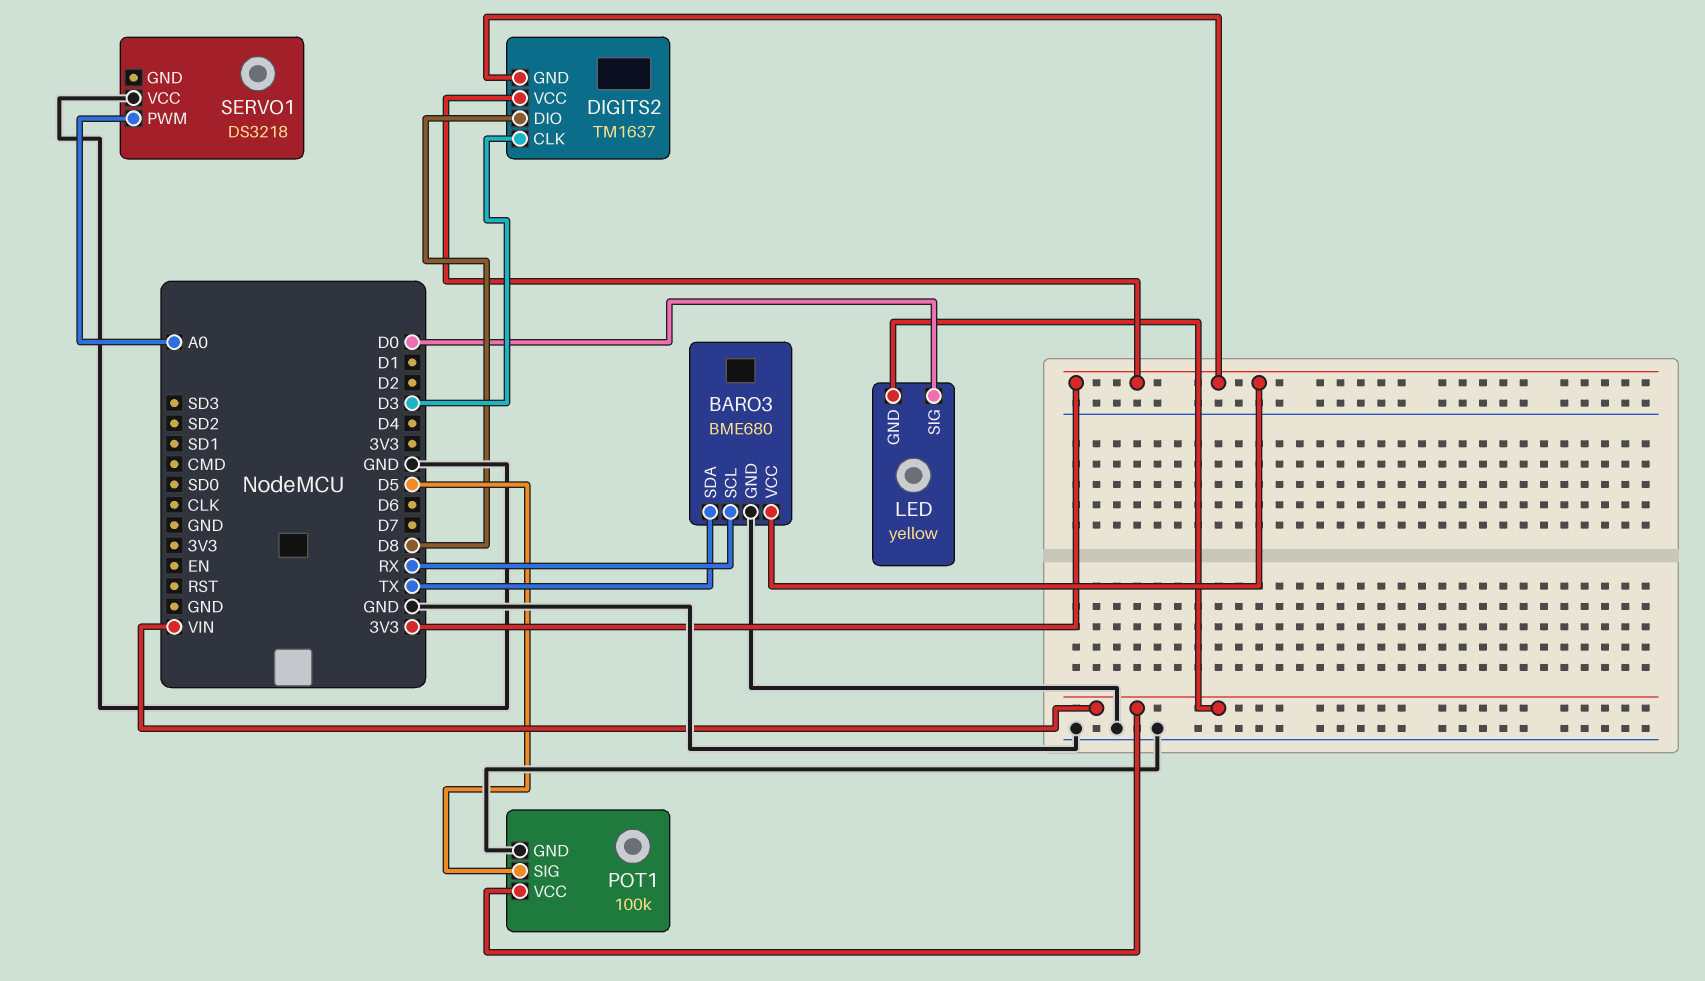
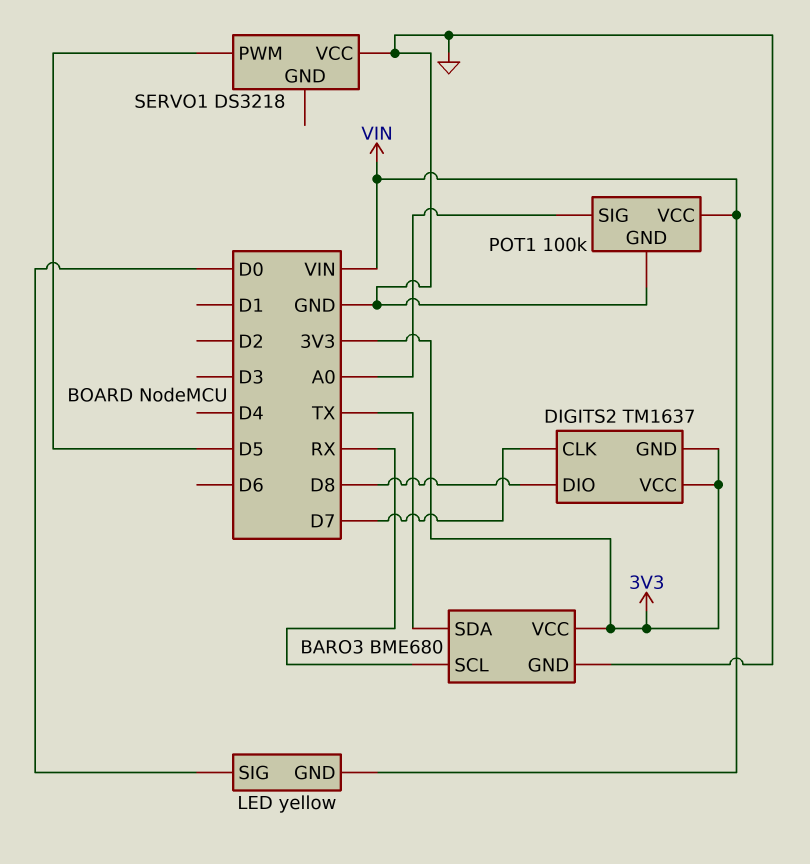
DIGITS2 pin CLK: D3 -> D7
POT1 pin SIG: D5 -> A0
SERVO1 pin PWM: A0 -> D5

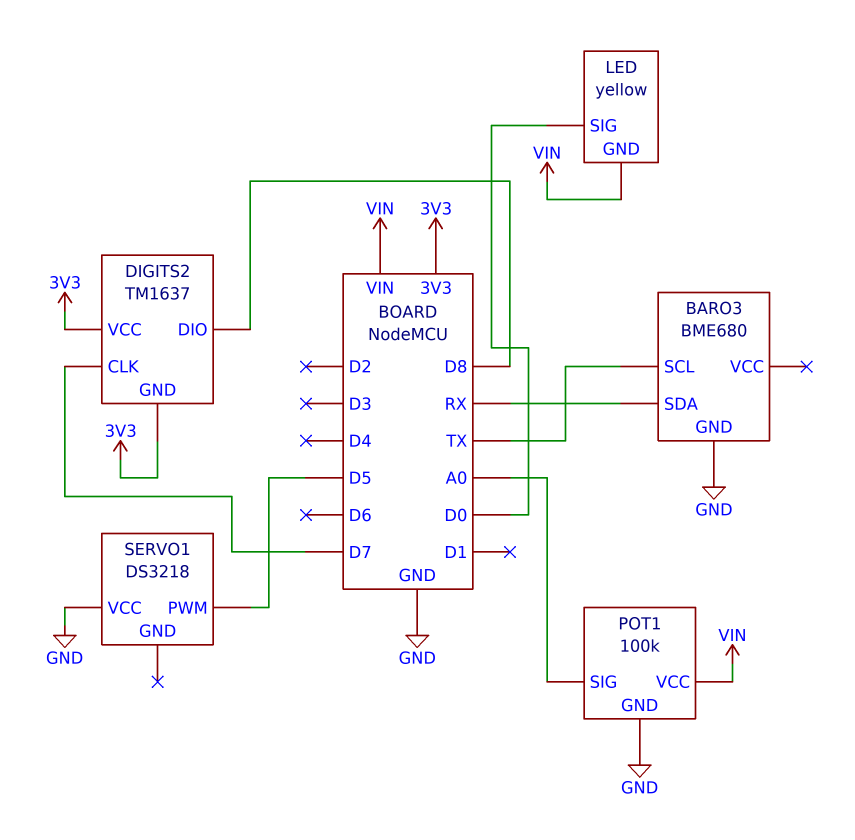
BARO3 pin SCL: RX -> TX
BARO3 pin SDA: TX -> RX
BARO3 pin VCC: 3V3 -> none

